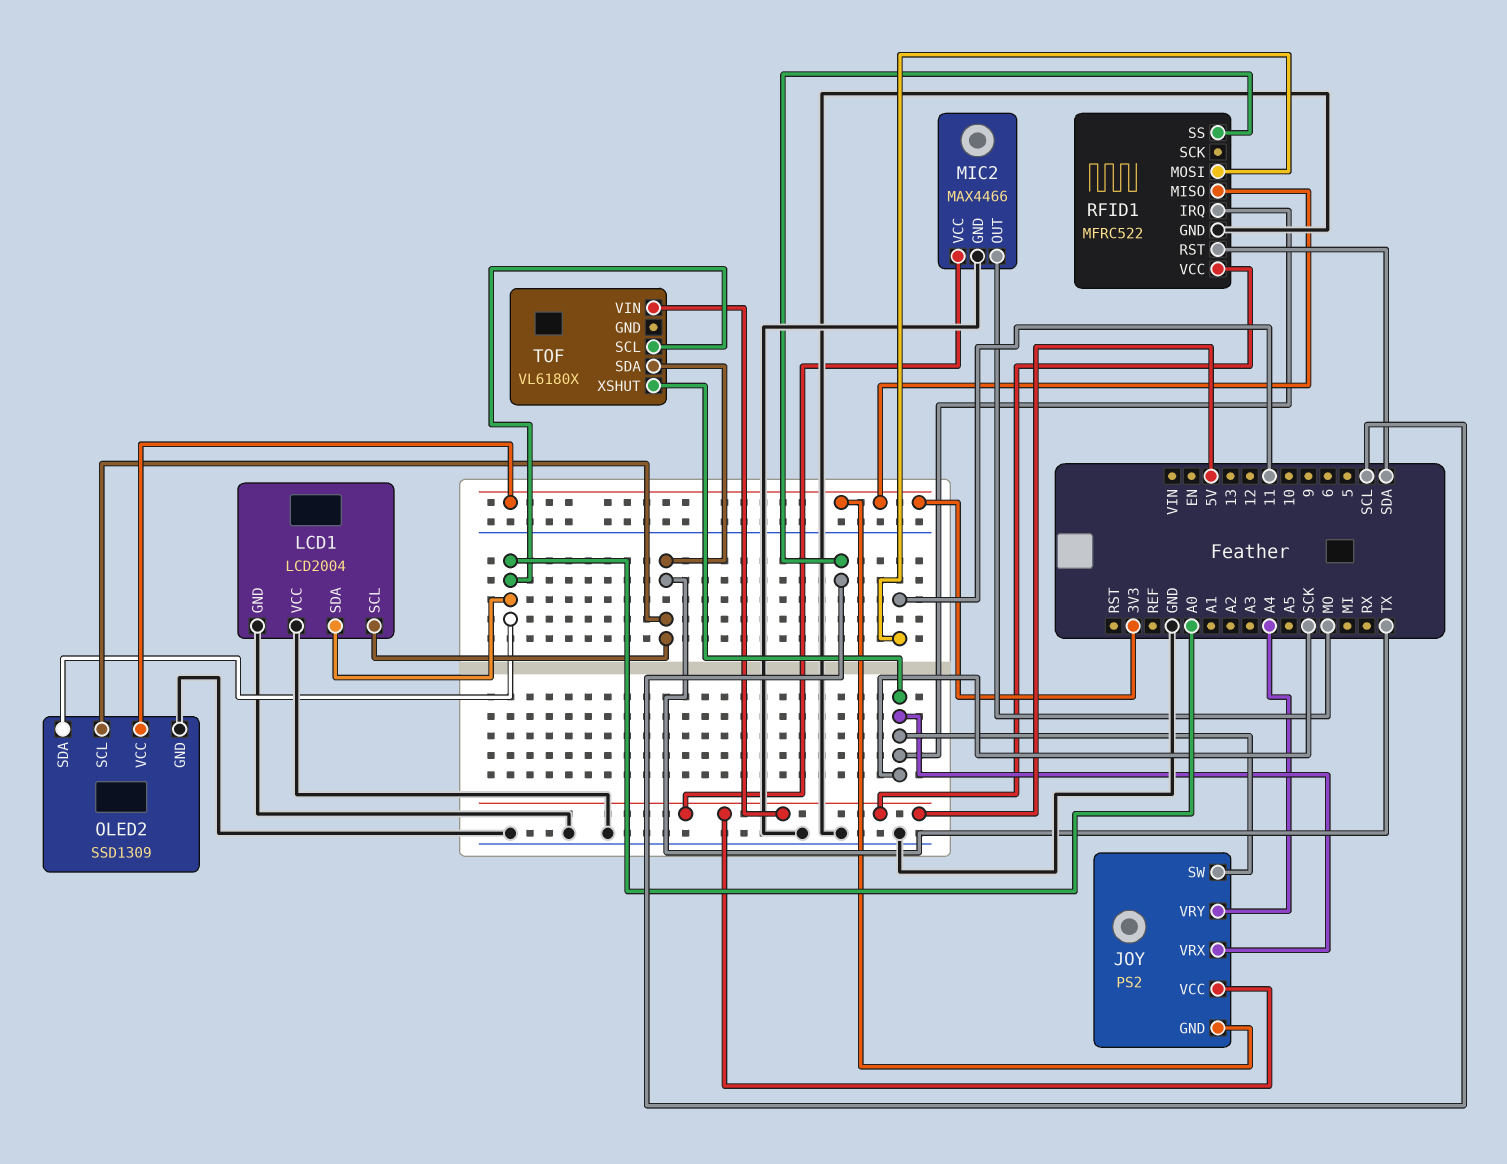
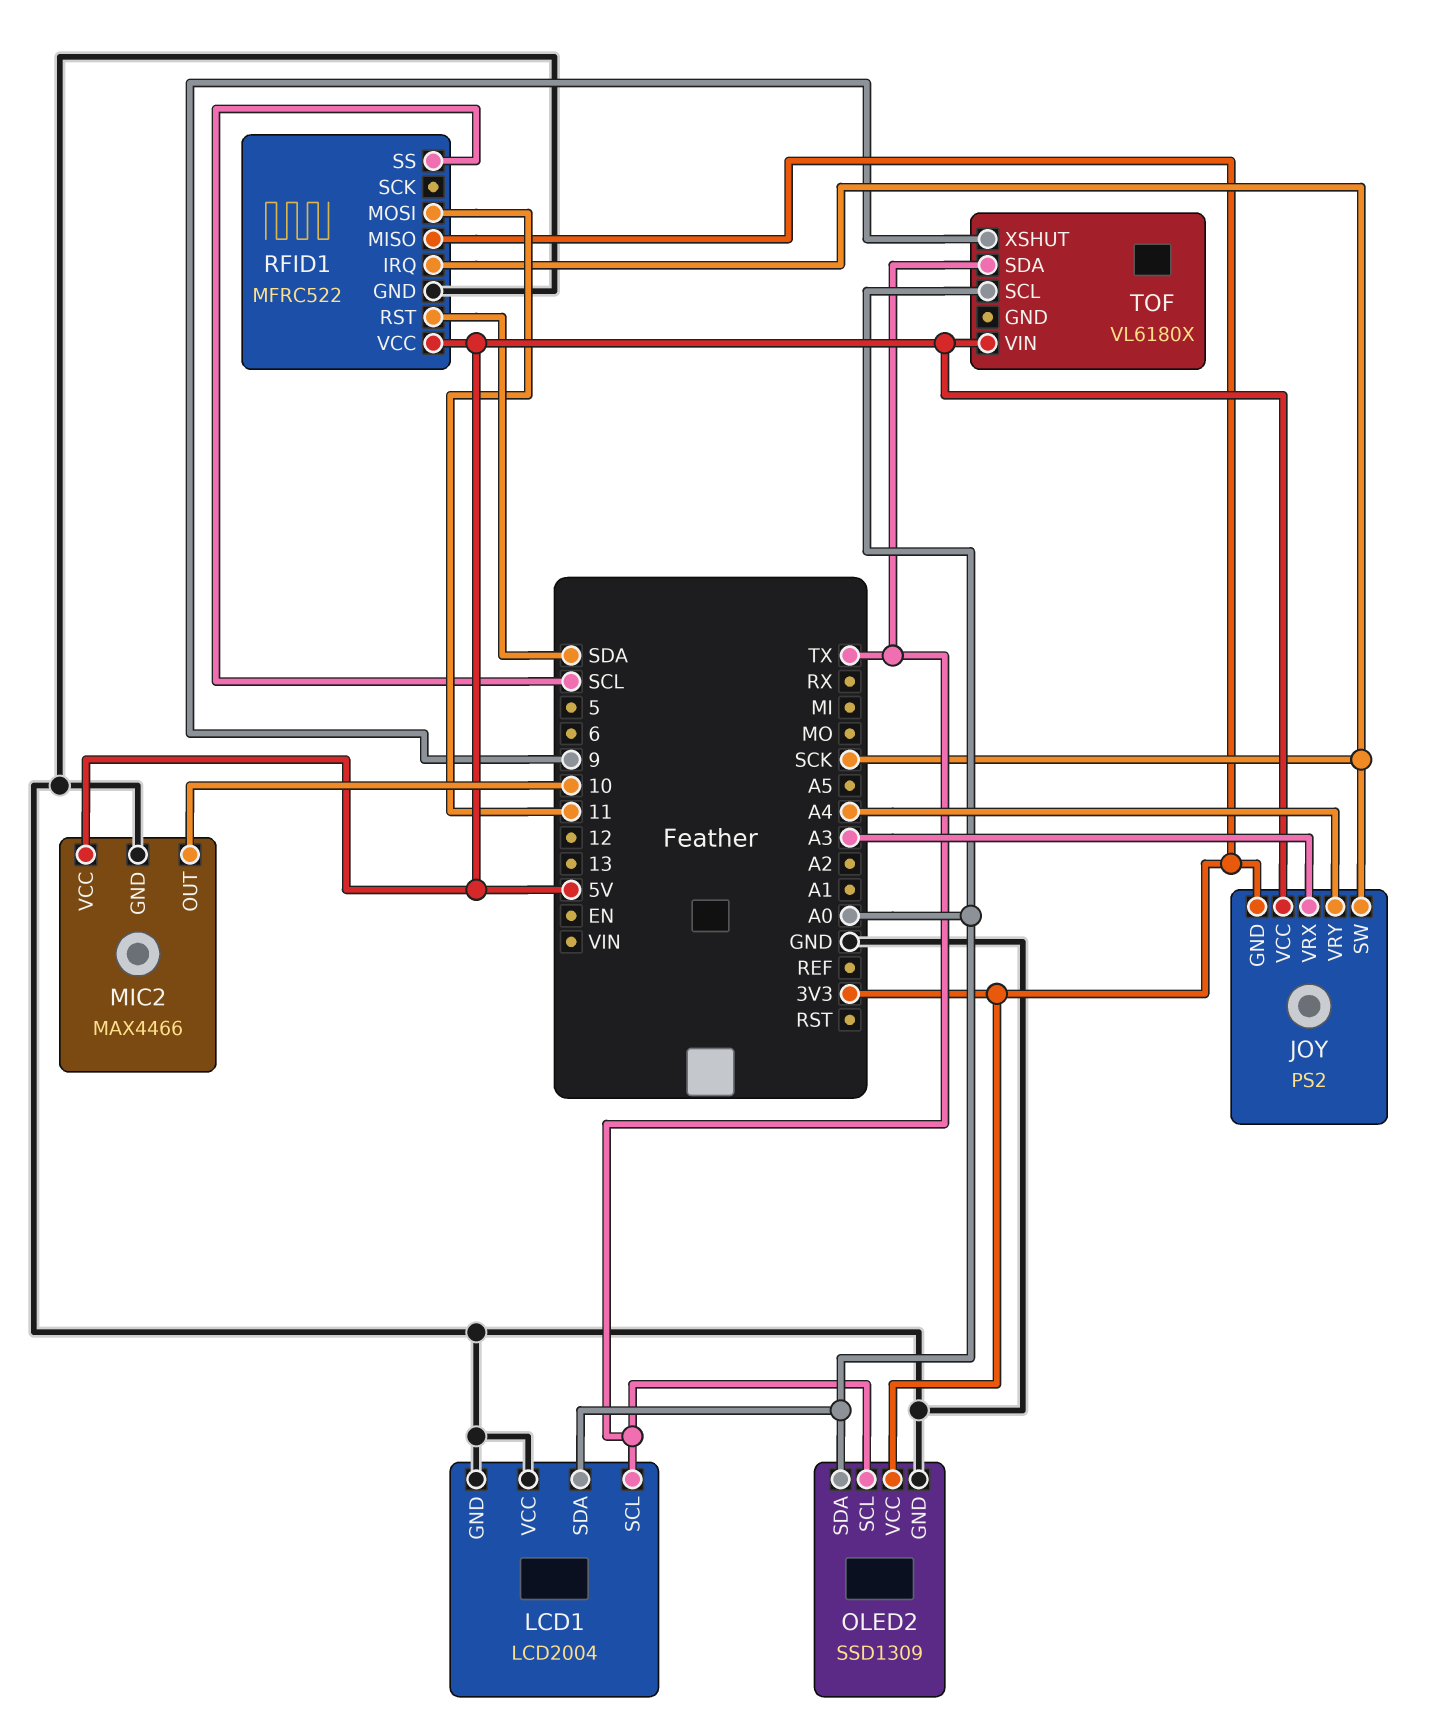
JOY pin VRX: SCK -> A3
MIC2 pin OUT: MO -> 10
TOF pin XSHUT: SCK -> 9

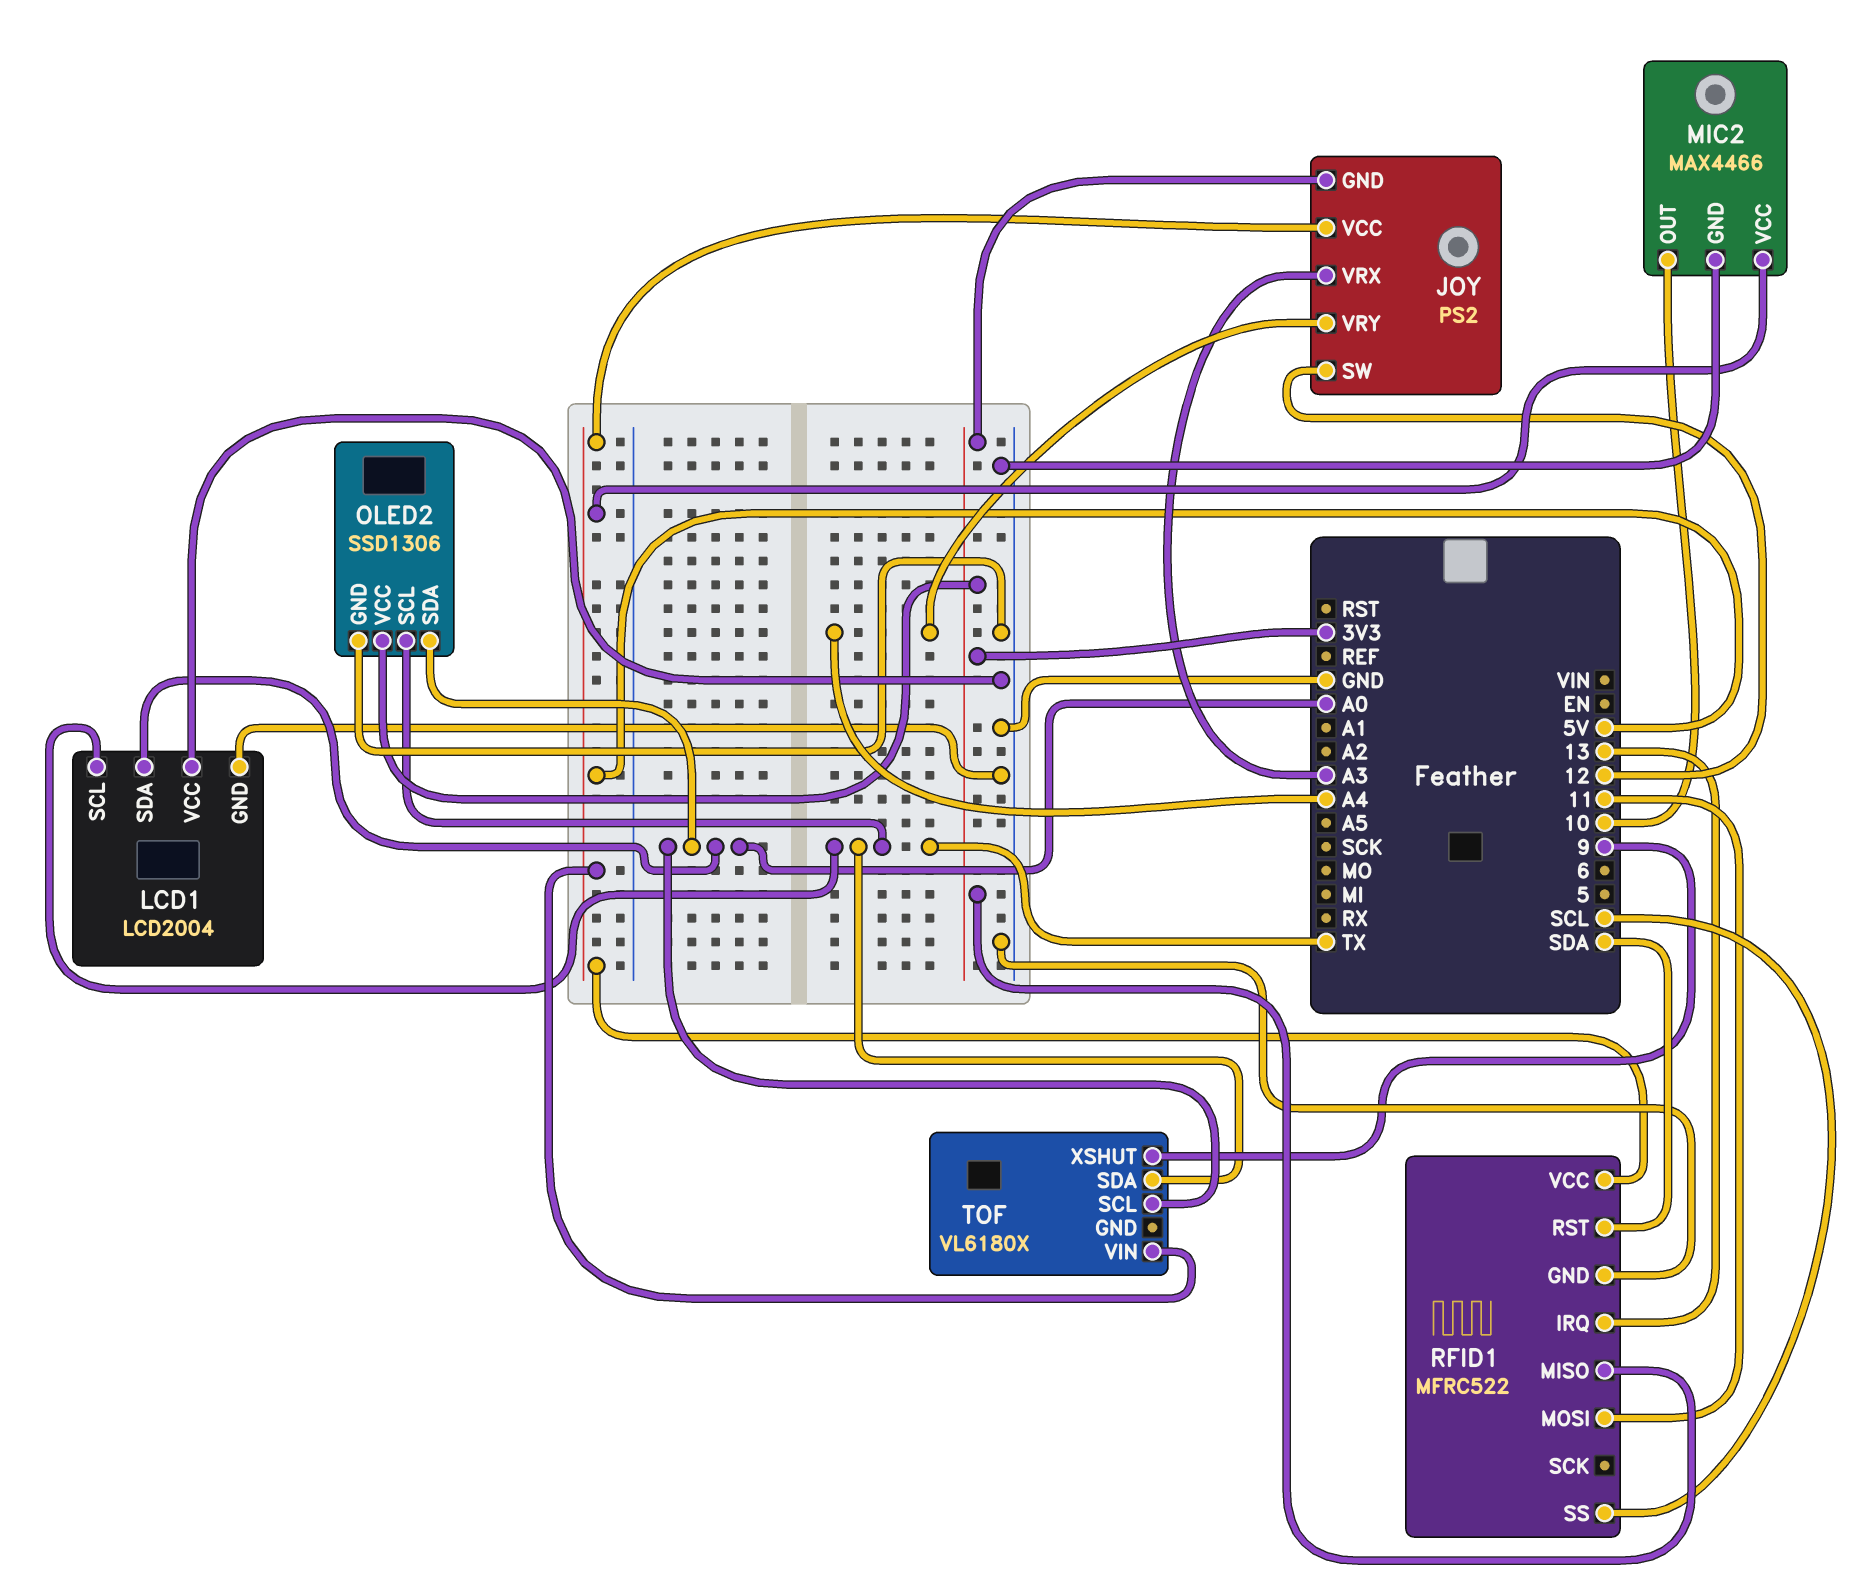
JOY pin SW: SCK -> 12
OLED2: SSD1309 -> SSD1306
RFID1 pin IRQ: SCK -> 13

